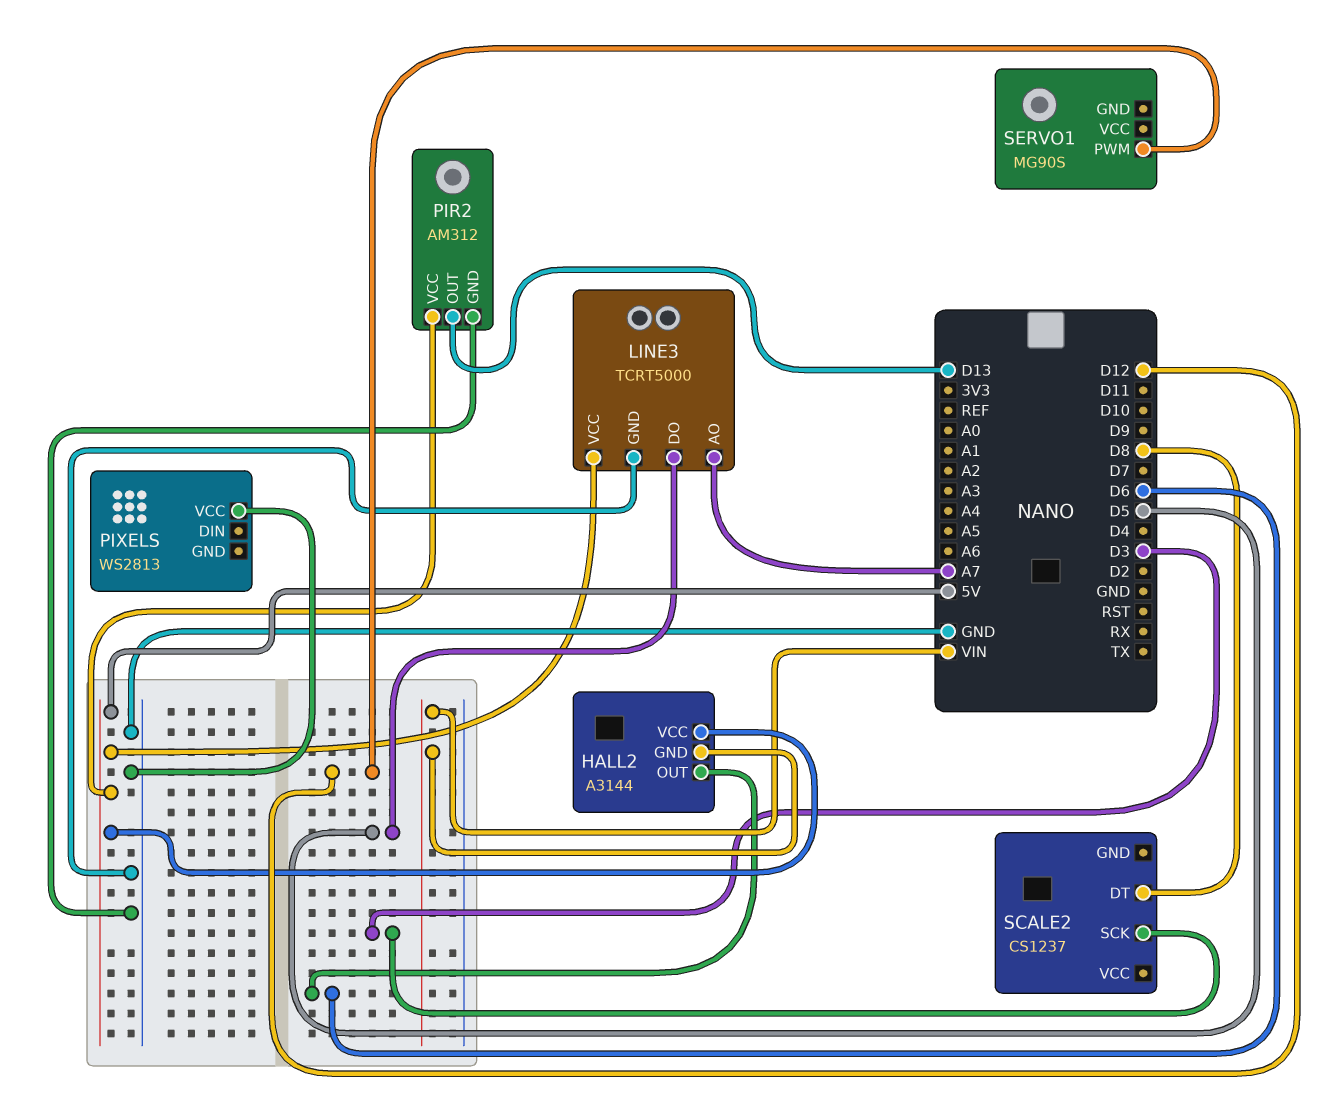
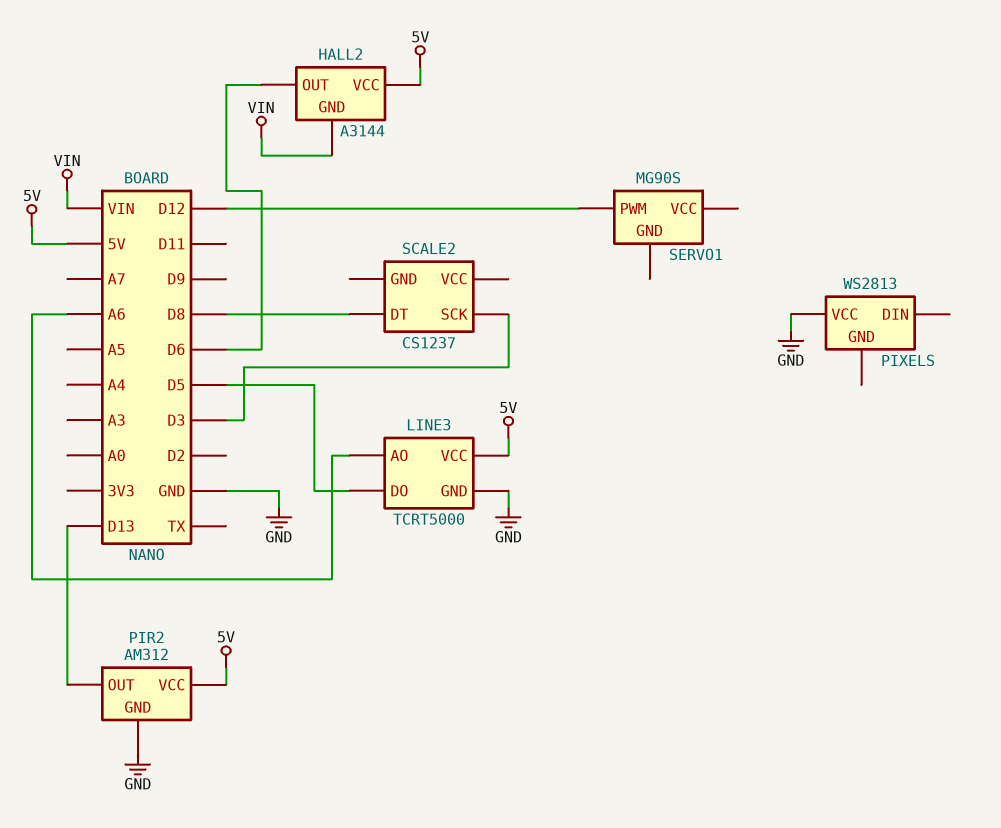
LINE3 pin AO: A7 -> A6

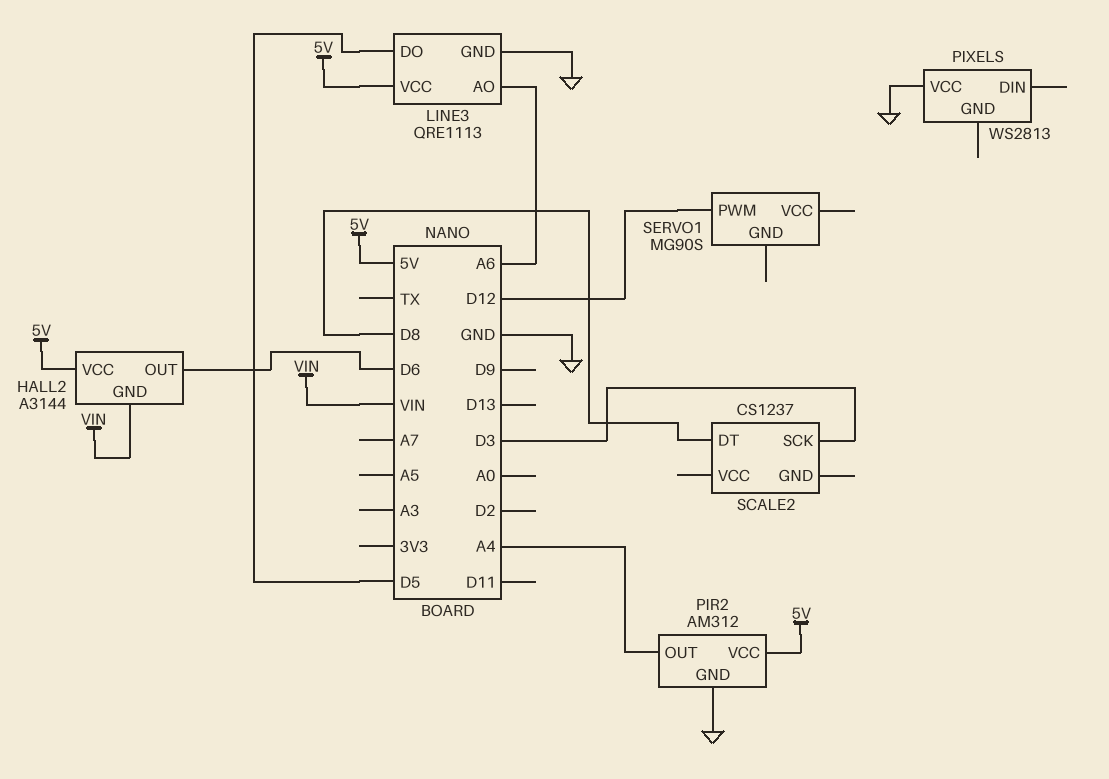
LINE3: TCRT5000 -> QRE1113
PIR2 pin OUT: D13 -> A4

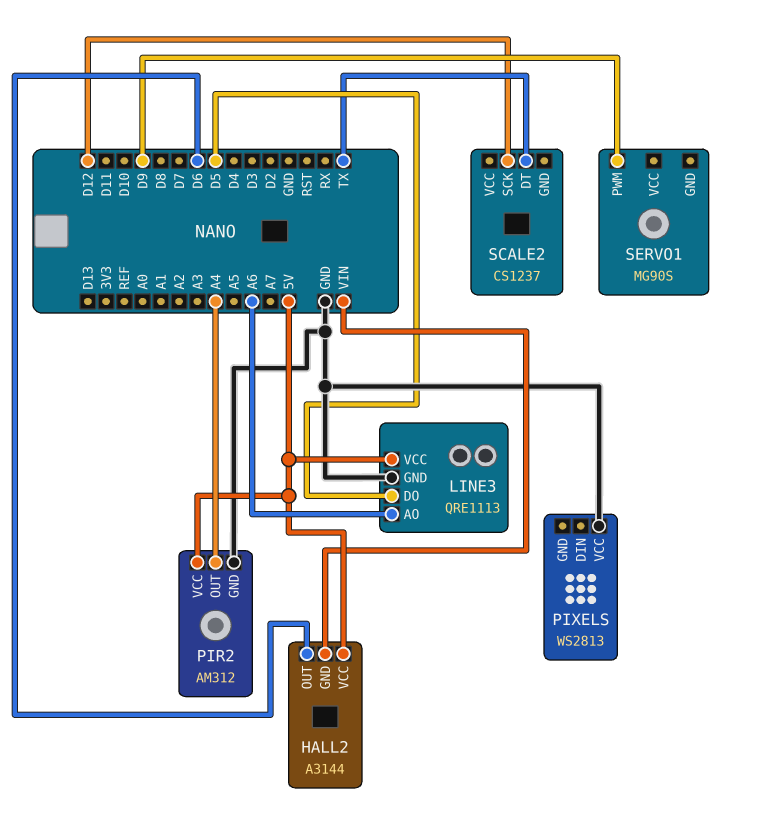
SCALE2 pin DT: D8 -> TX
SCALE2 pin SCK: D3 -> D12
SERVO1 pin PWM: D12 -> D9

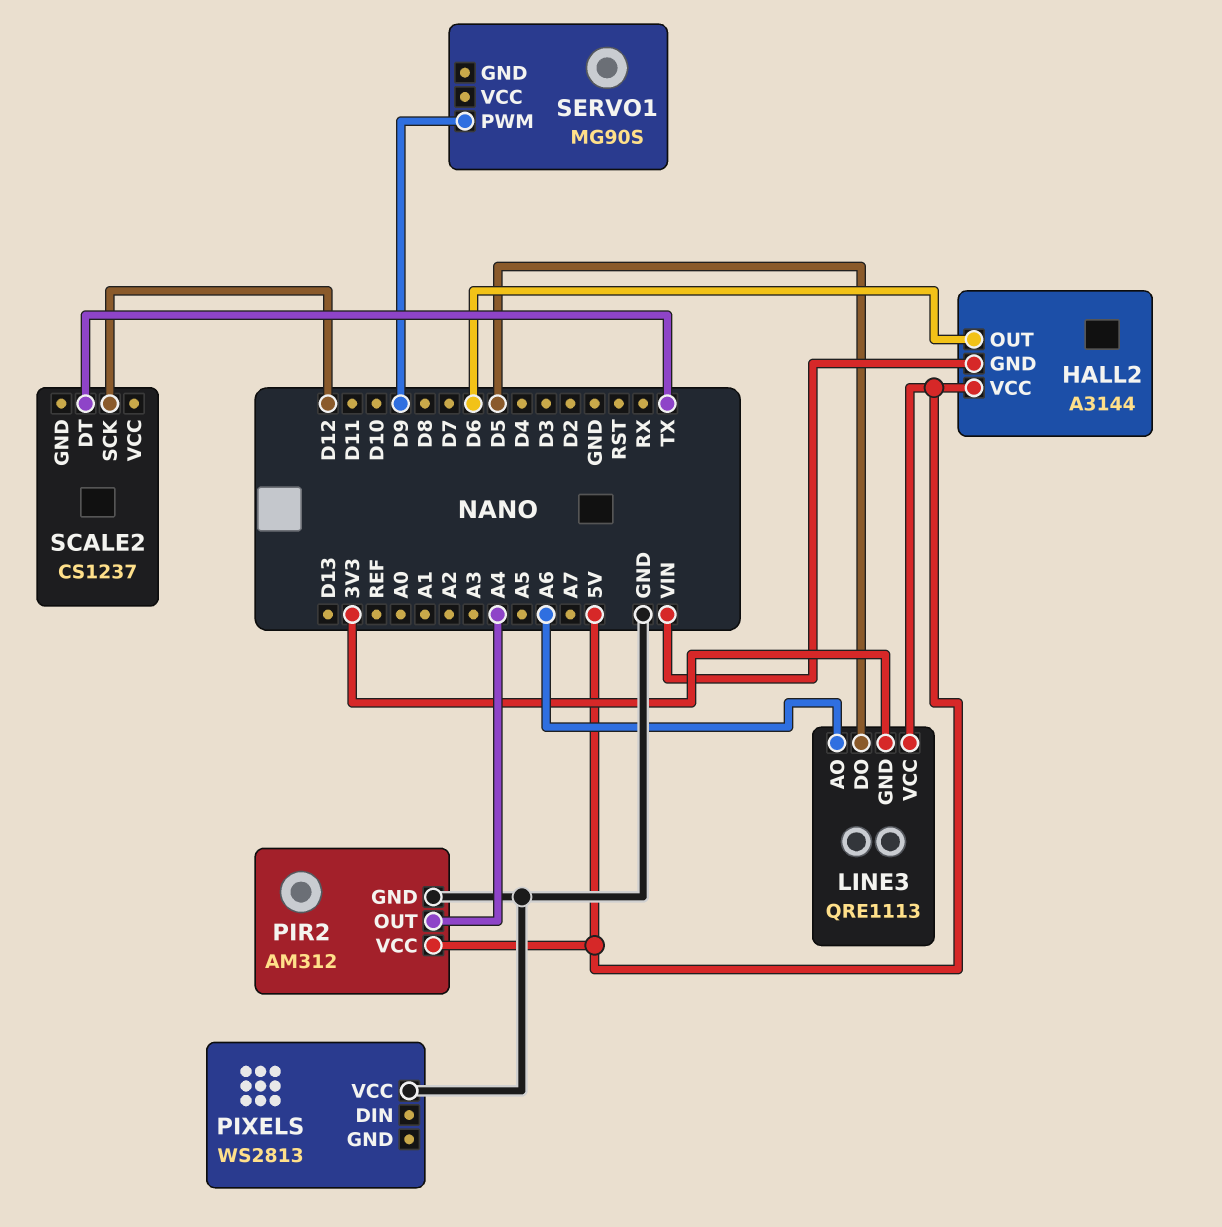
LINE3 pin GND: GND -> 3V3

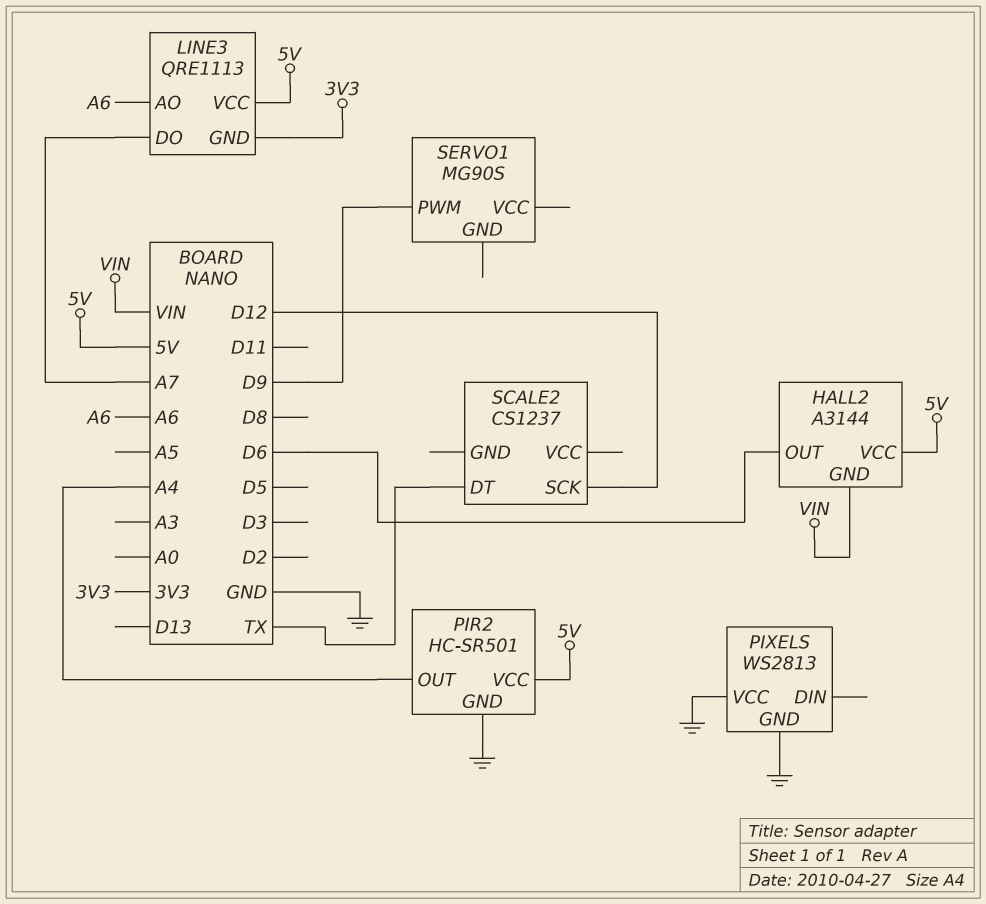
LINE3 pin DO: D5 -> A7
PIR2: AM312 -> HC-SR501
PIXELS pin GND: none -> GND

